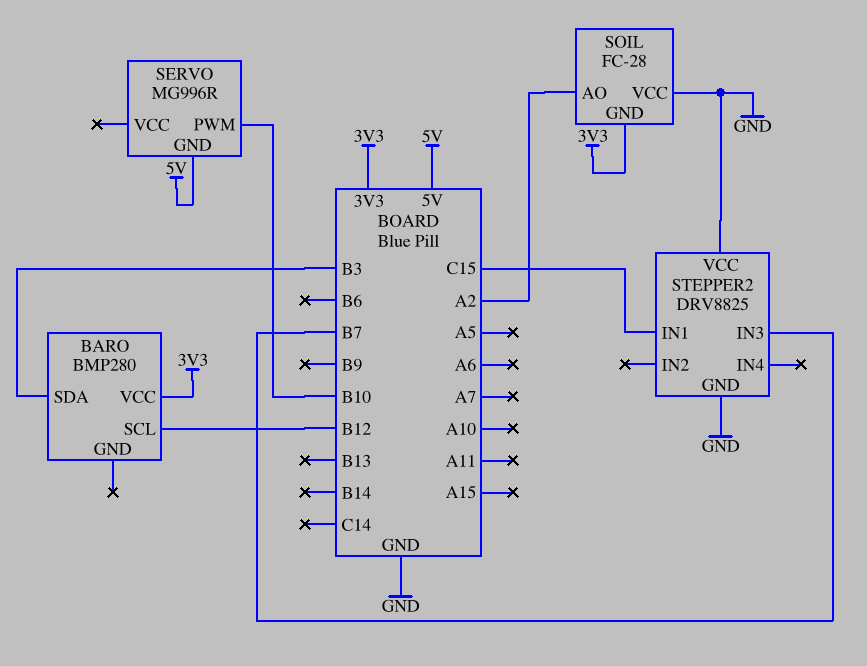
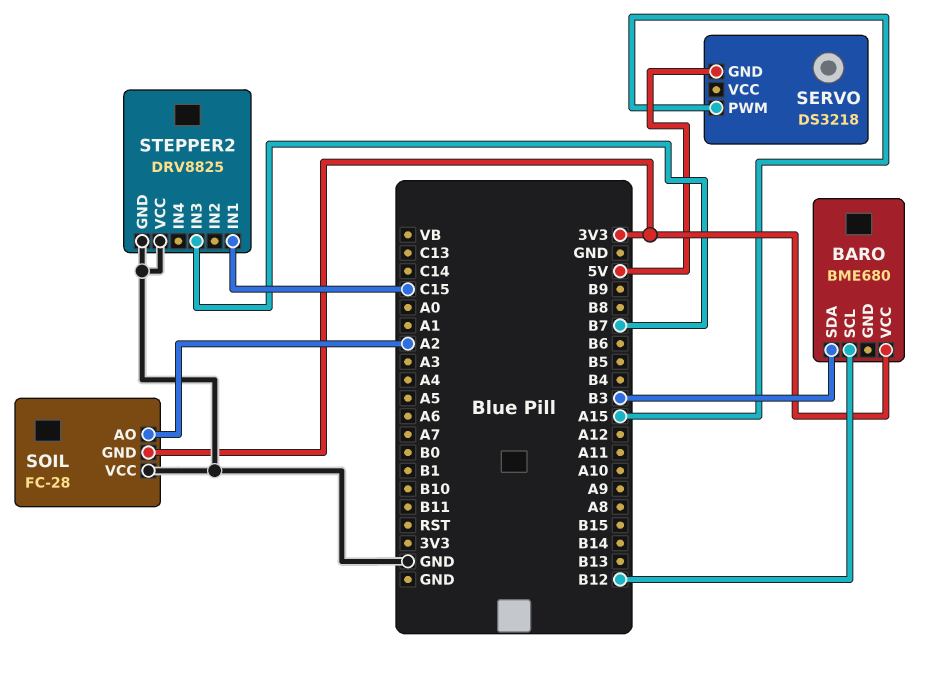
BARO: BMP280 -> BME680
SERVO: MG996R -> DS3218
SERVO pin PWM: B10 -> A15

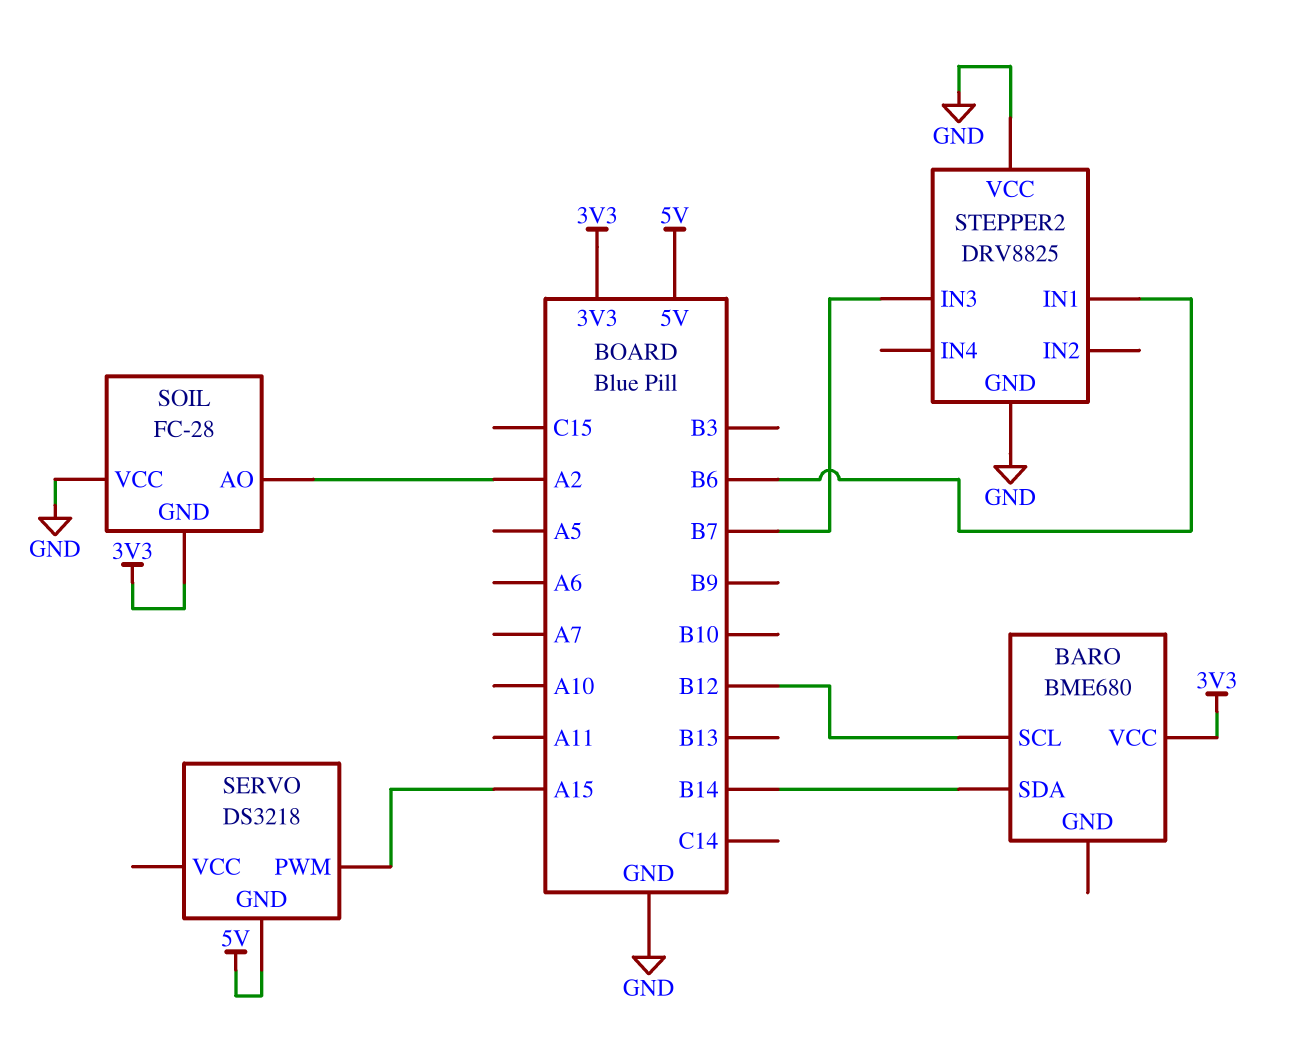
BARO pin SDA: B3 -> B14
STEPPER2 pin IN1: C15 -> B6

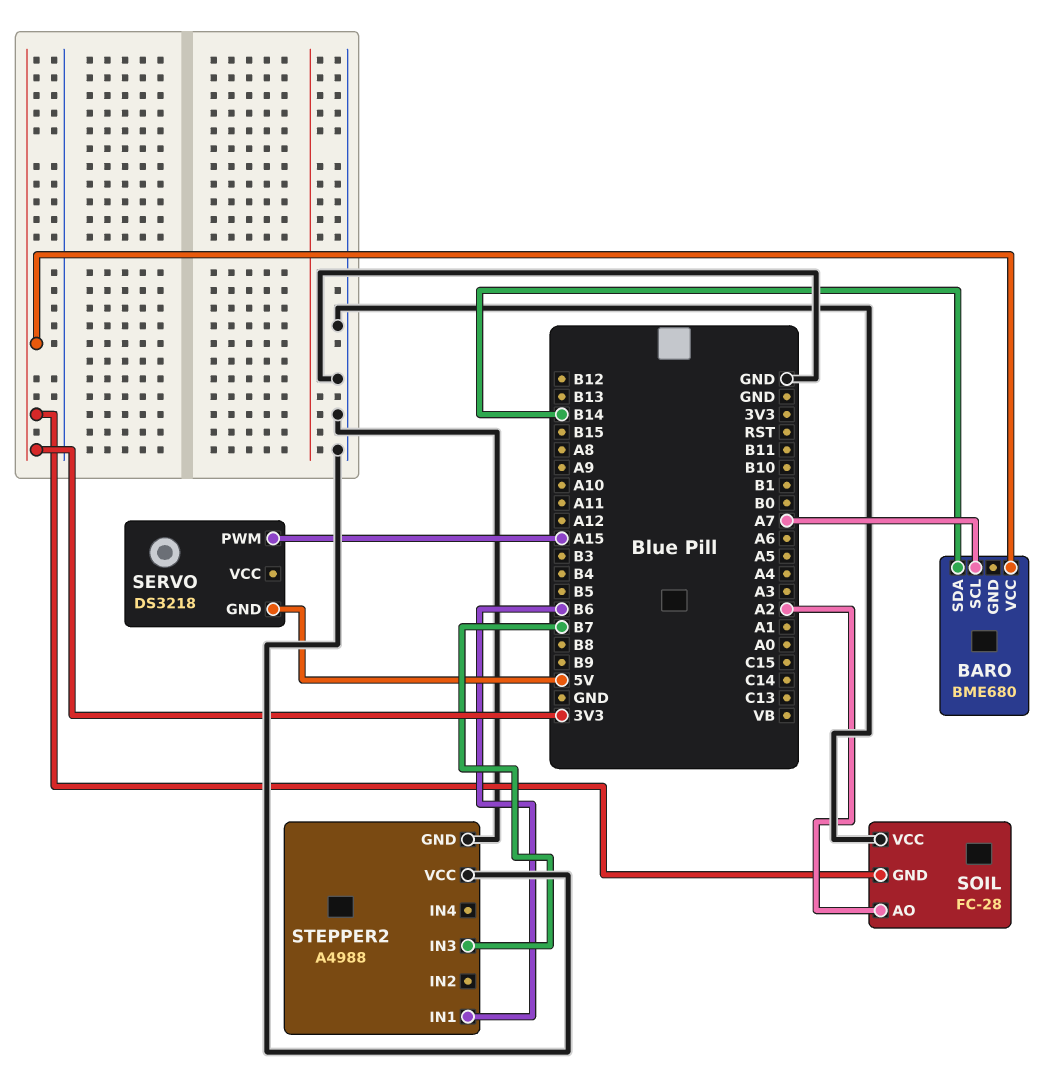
BARO pin SCL: B12 -> A7
STEPPER2: DRV8825 -> A4988

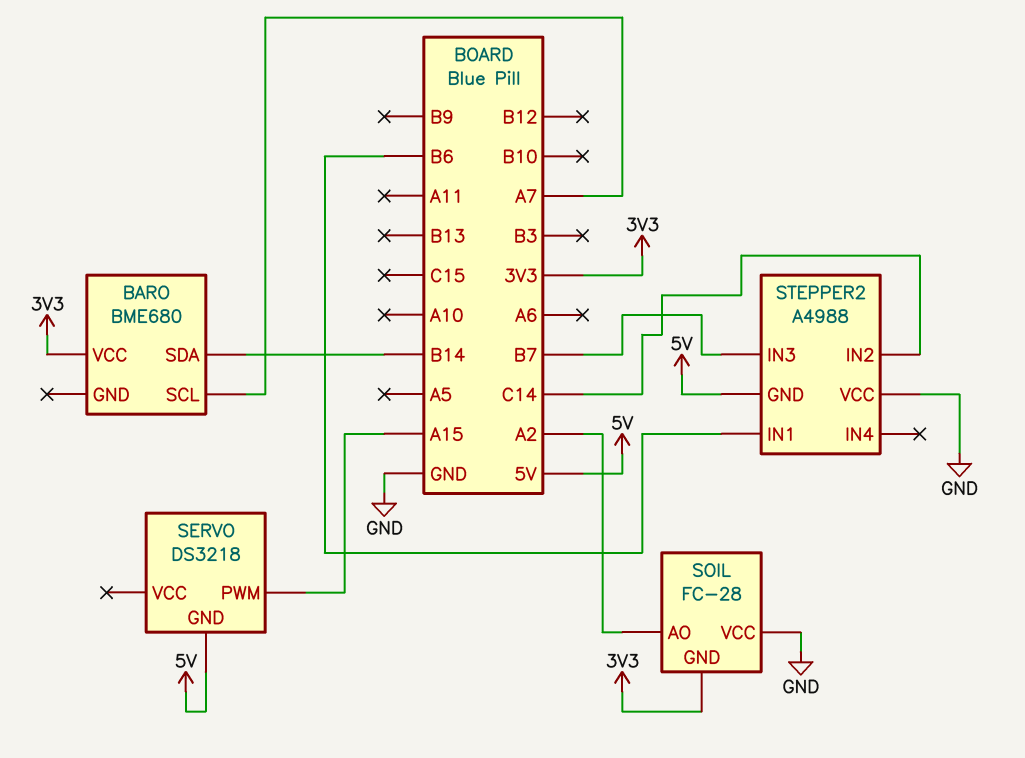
STEPPER2 pin GND: GND -> 5V
STEPPER2 pin IN2: none -> C14

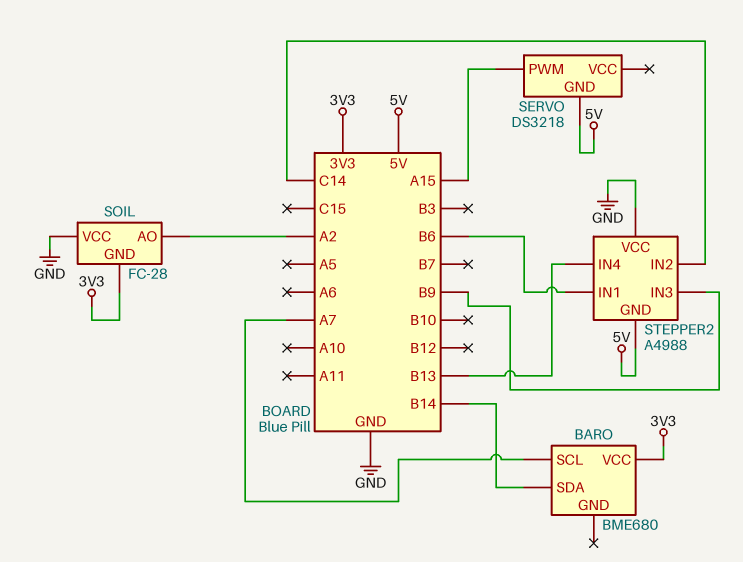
STEPPER2 pin IN3: B7 -> B9
STEPPER2 pin IN4: none -> B13

